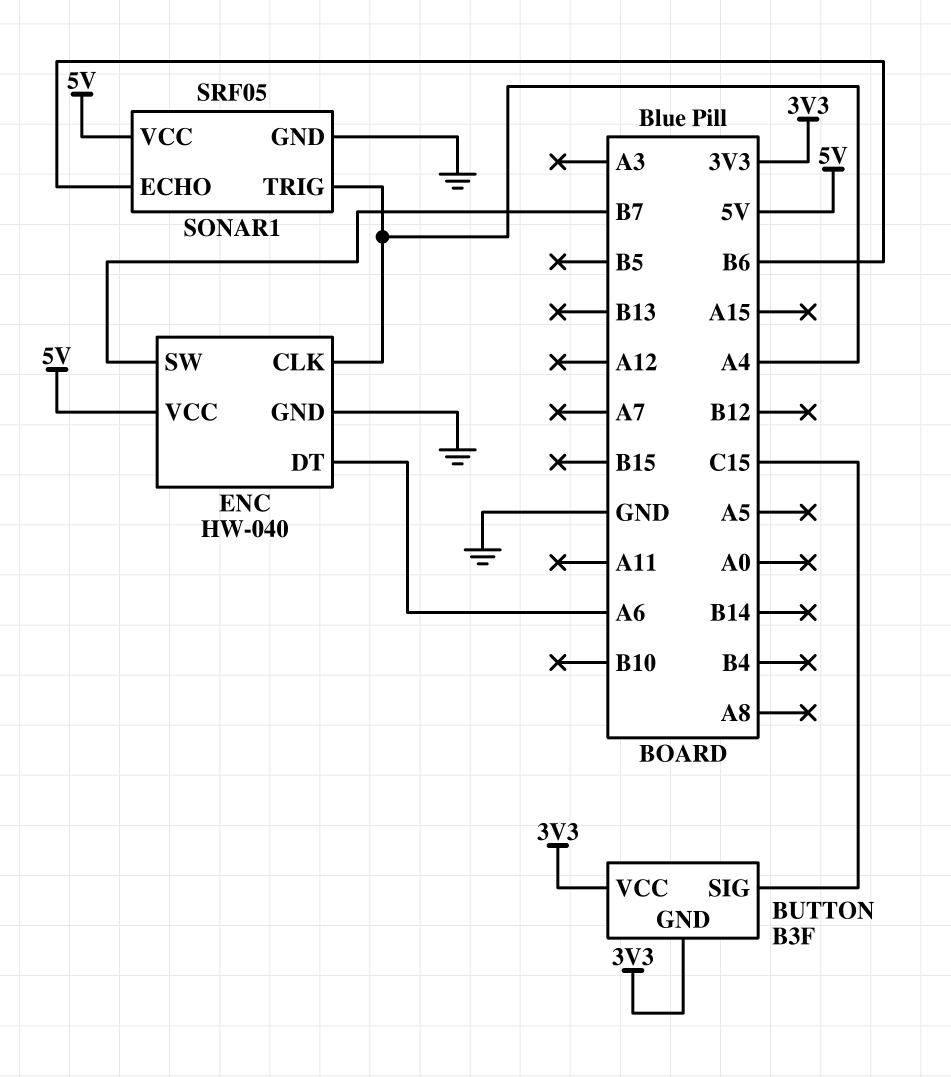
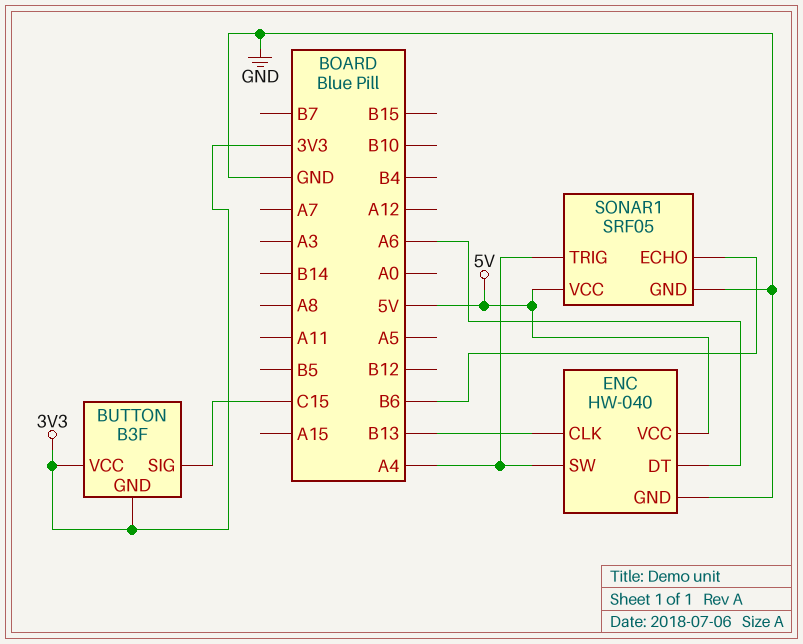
ENC pin CLK: A4 -> B13
ENC pin SW: B7 -> A4

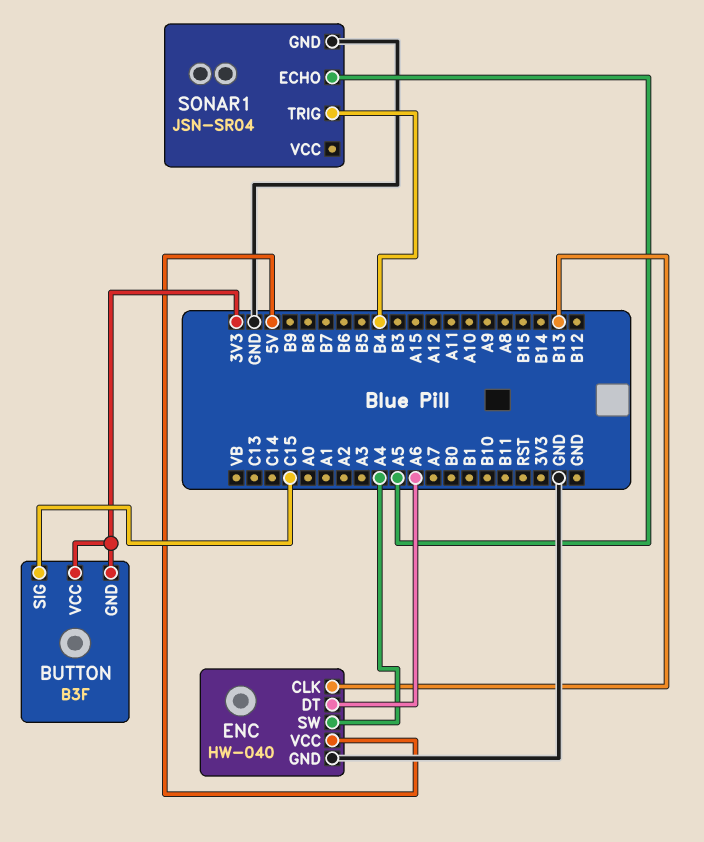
SONAR1: SRF05 -> JSN-SR04
SONAR1 pin ECHO: B6 -> A5
SONAR1 pin TRIG: A4 -> B4
SONAR1 pin VCC: 5V -> none

